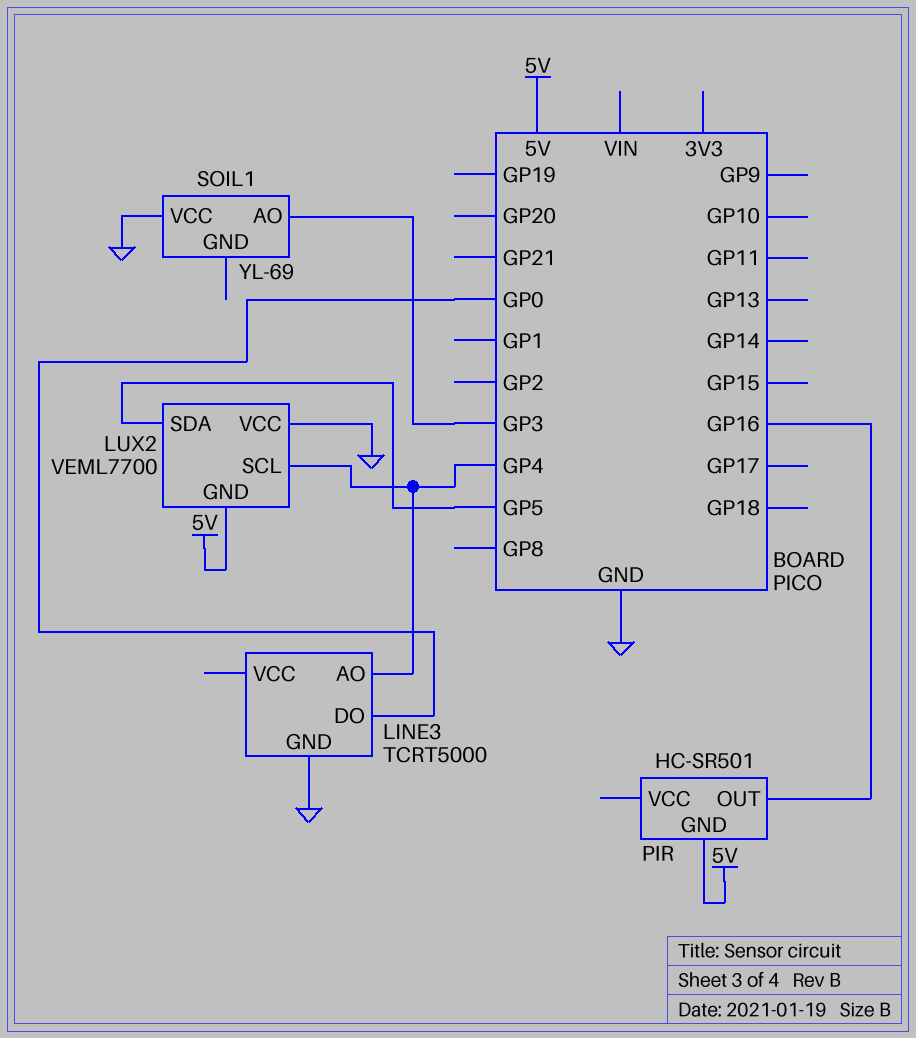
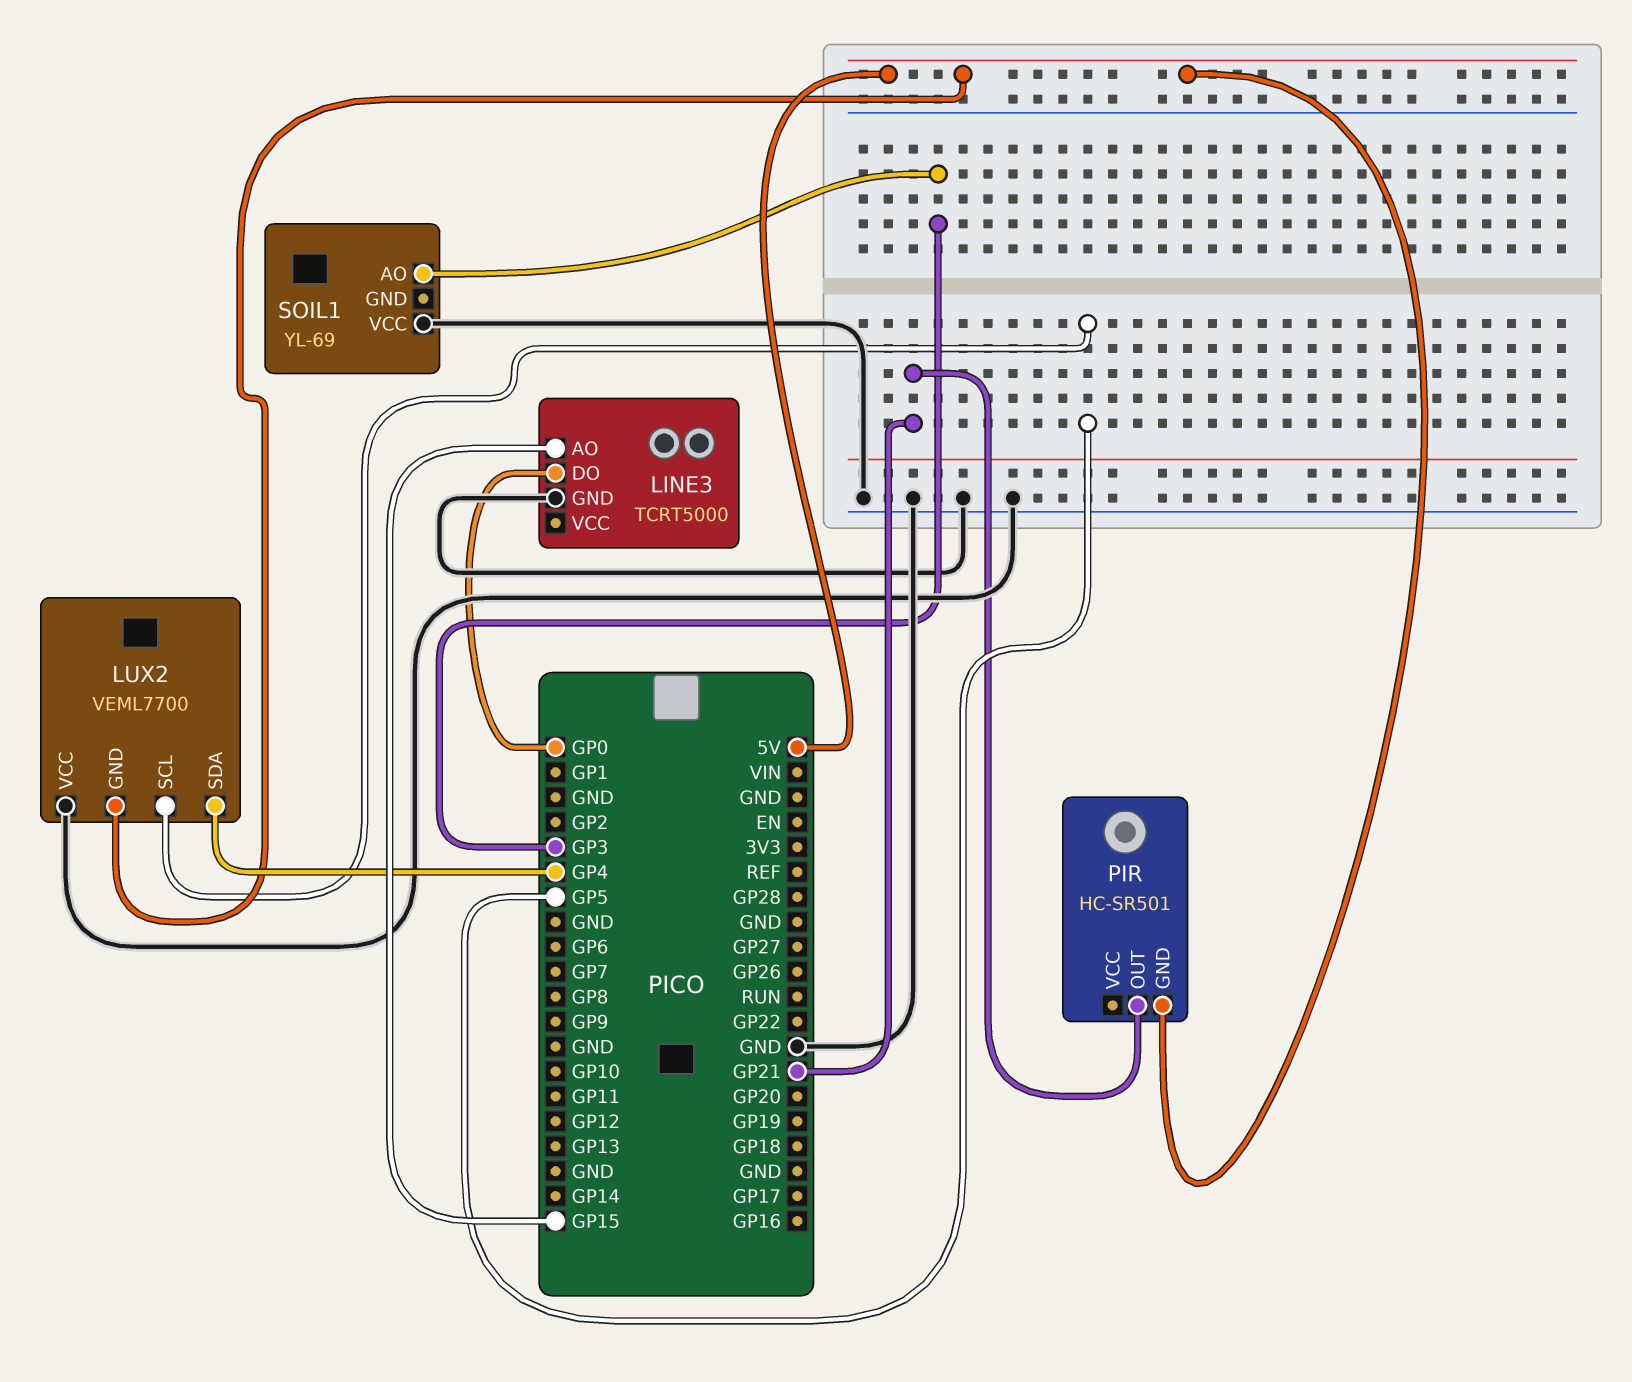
LINE3 pin AO: GP4 -> GP15
LUX2 pin SCL: GP4 -> GP5
LUX2 pin SDA: GP5 -> GP4
PIR pin OUT: GP16 -> GP21

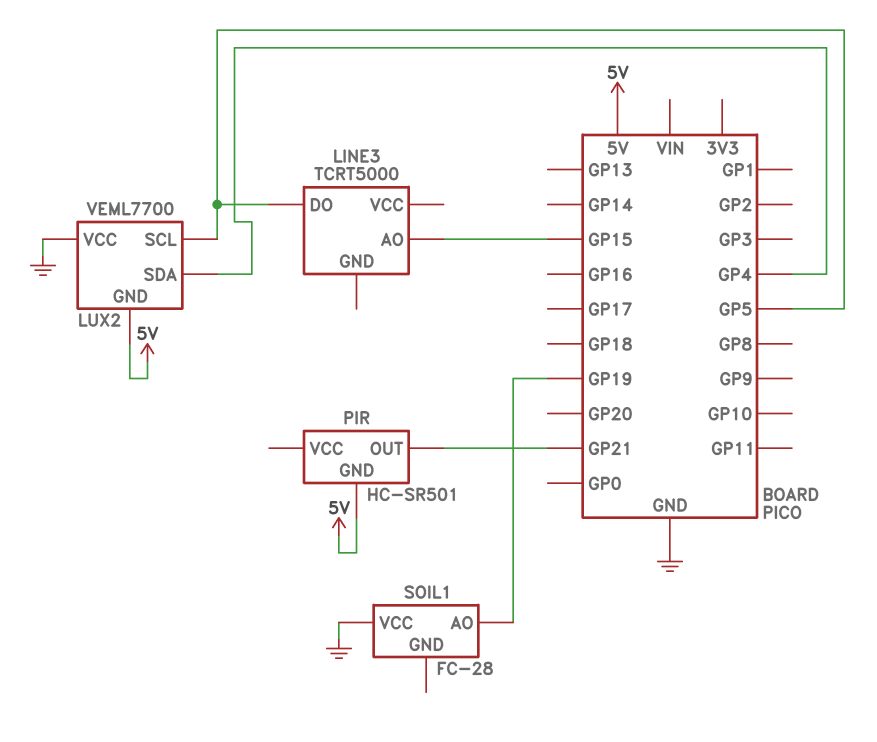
LINE3 pin DO: GP0 -> GP5
LINE3 pin GND: GND -> none
SOIL1: YL-69 -> FC-28
SOIL1 pin AO: GP3 -> GP19

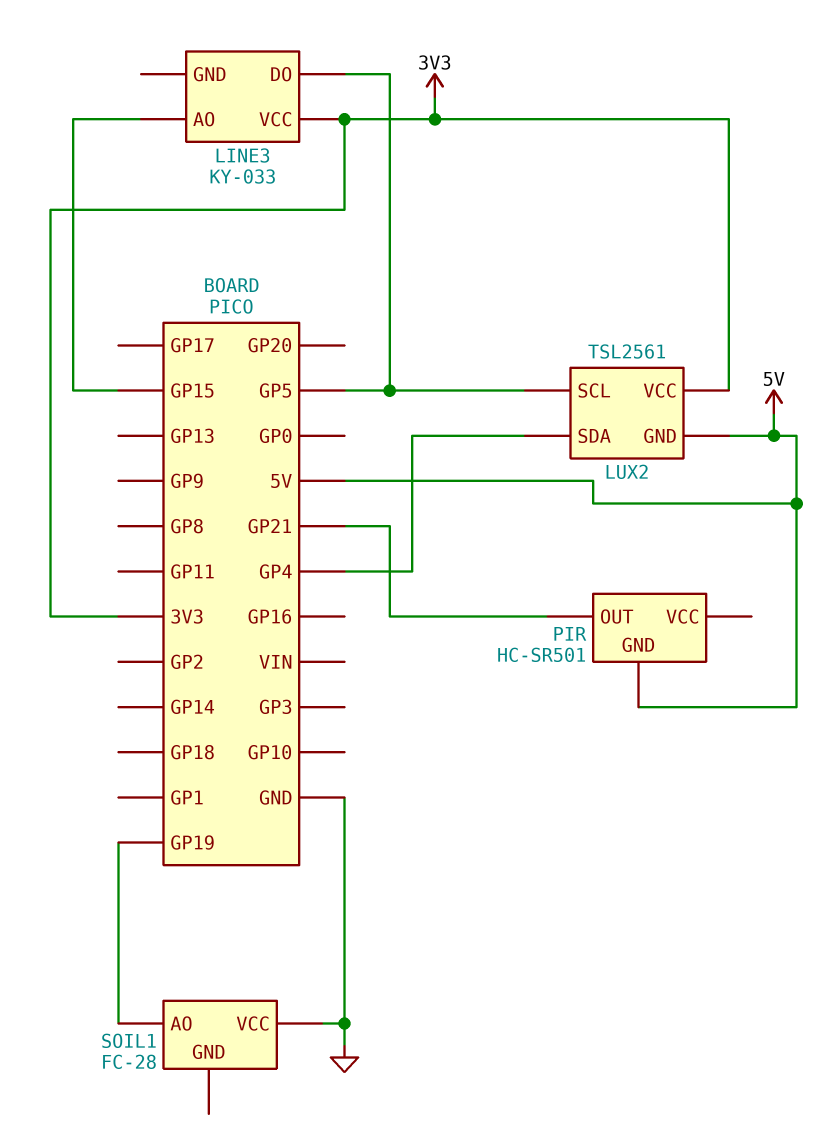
LINE3: TCRT5000 -> KY-033
LINE3 pin VCC: none -> 3V3
LUX2: VEML7700 -> TSL2561
LUX2 pin VCC: GND -> 3V3

